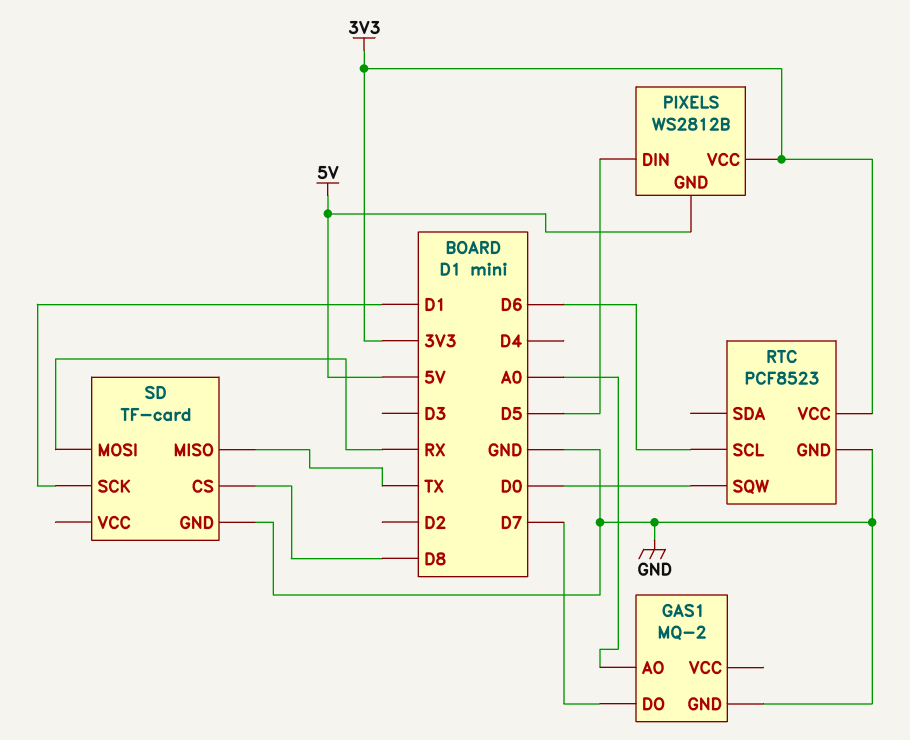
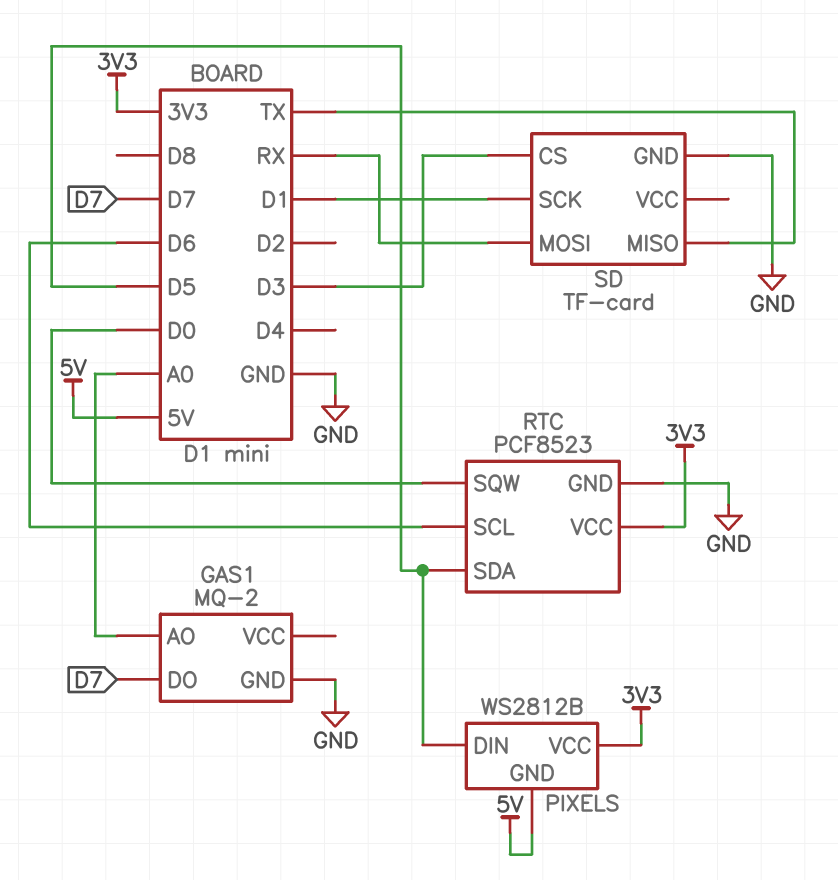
RTC pin SDA: none -> D5
SD pin CS: D8 -> D3

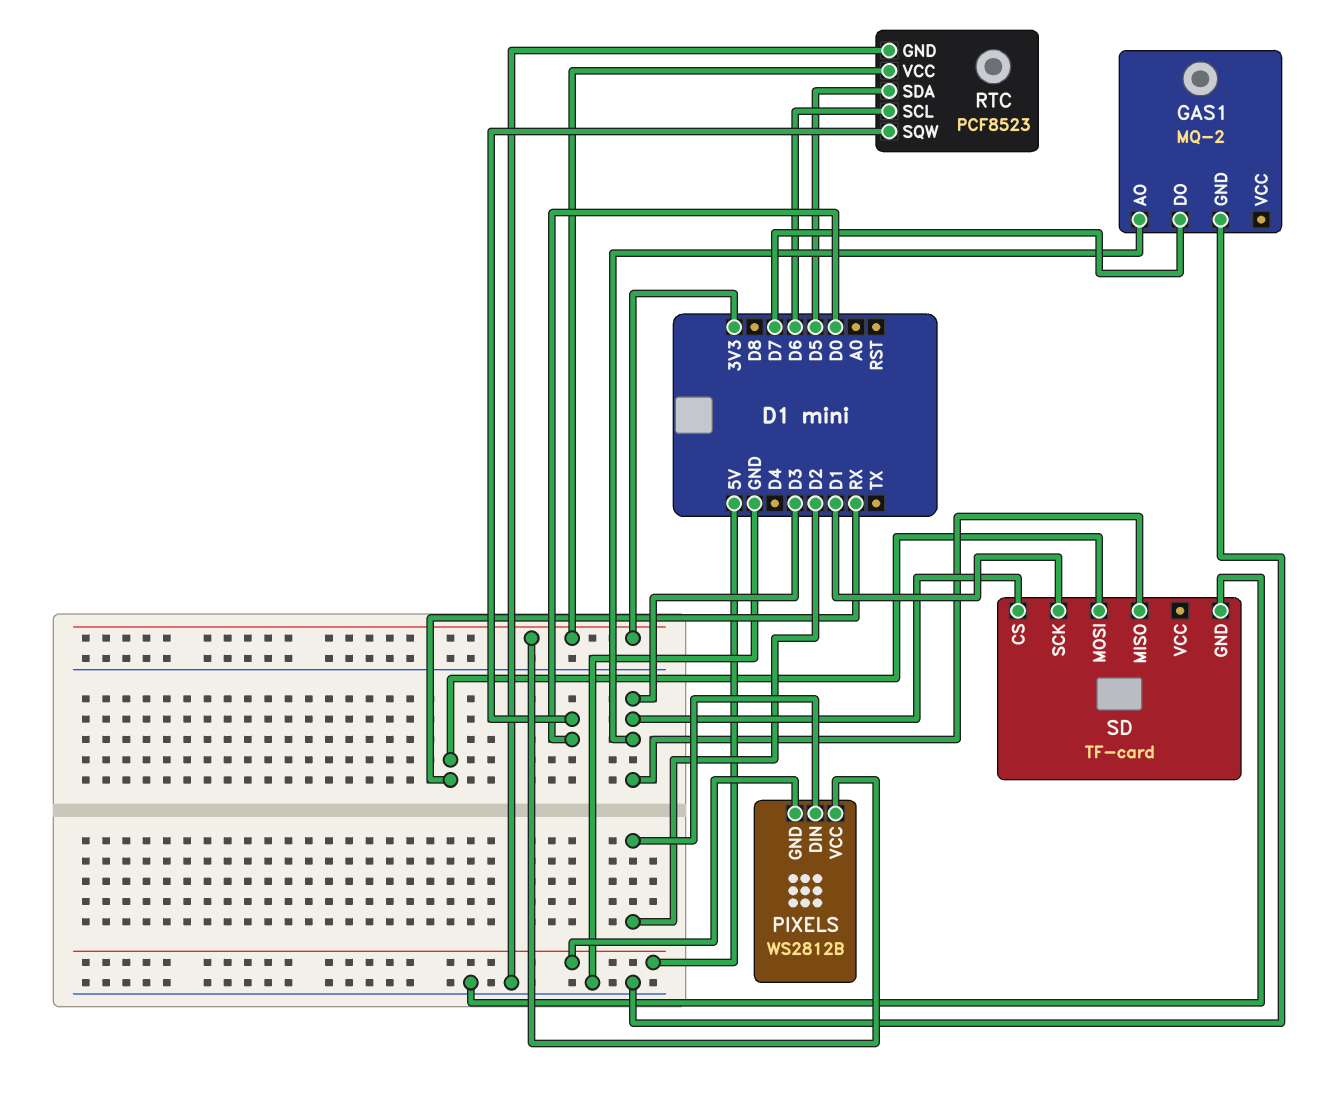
GAS1 pin AO: A0 -> D3
PIXELS pin DIN: D5 -> D2
SD pin MISO: TX -> D3

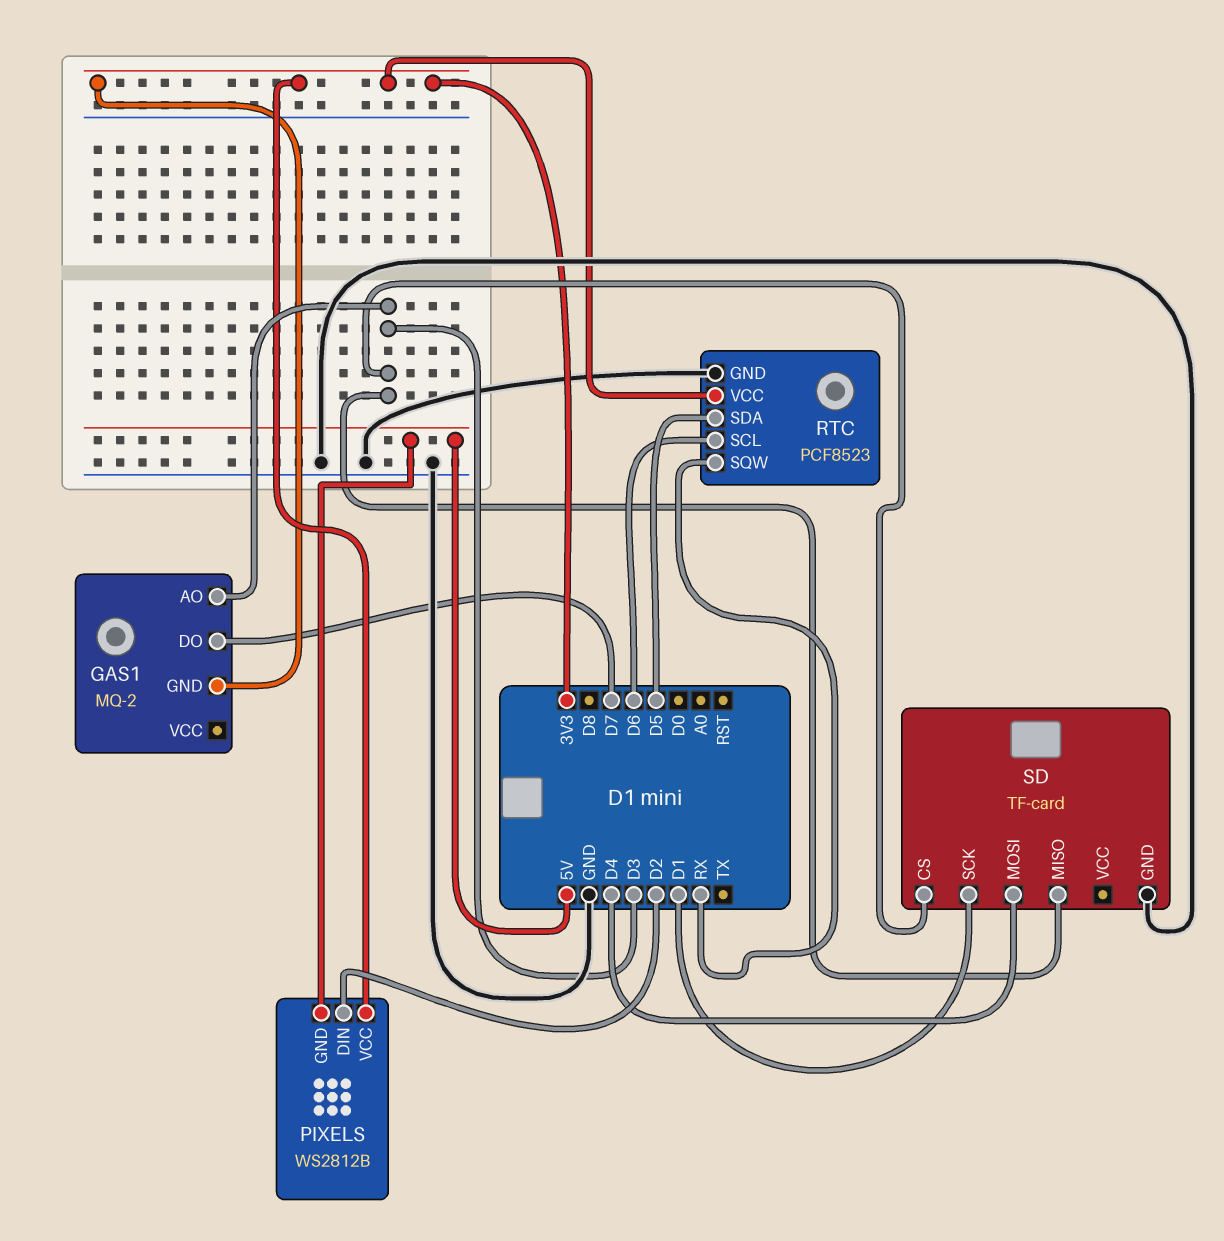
GAS1 pin GND: GND -> 3V3
RTC pin SQW: D0 -> RX
SD pin MOSI: RX -> D4

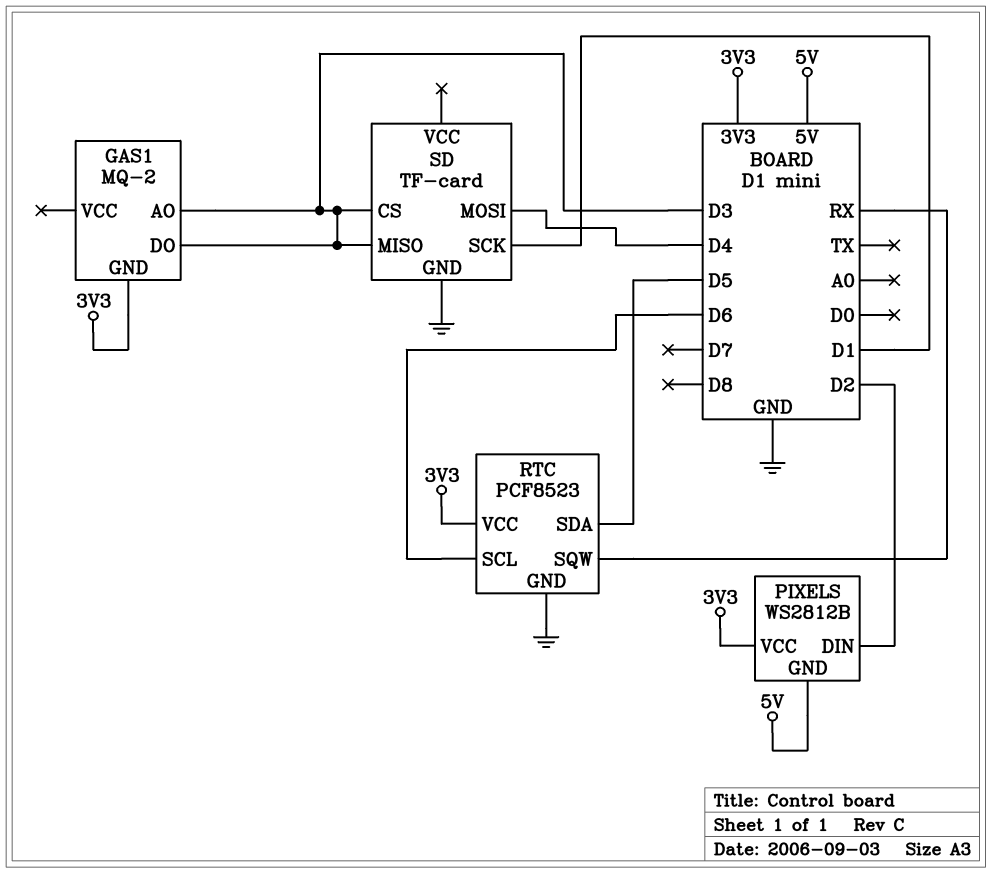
GAS1 pin DO: D7 -> D3

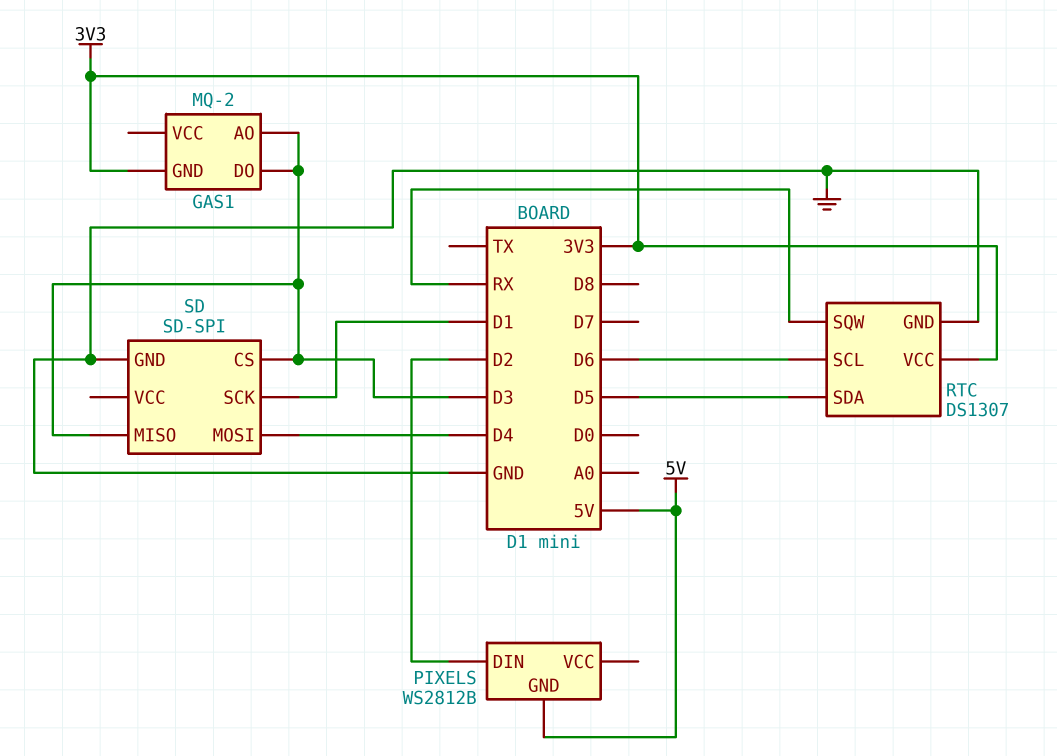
PIXELS pin VCC: 3V3 -> none
RTC: PCF8523 -> DS1307
SD: TF-card -> SD-SPI

